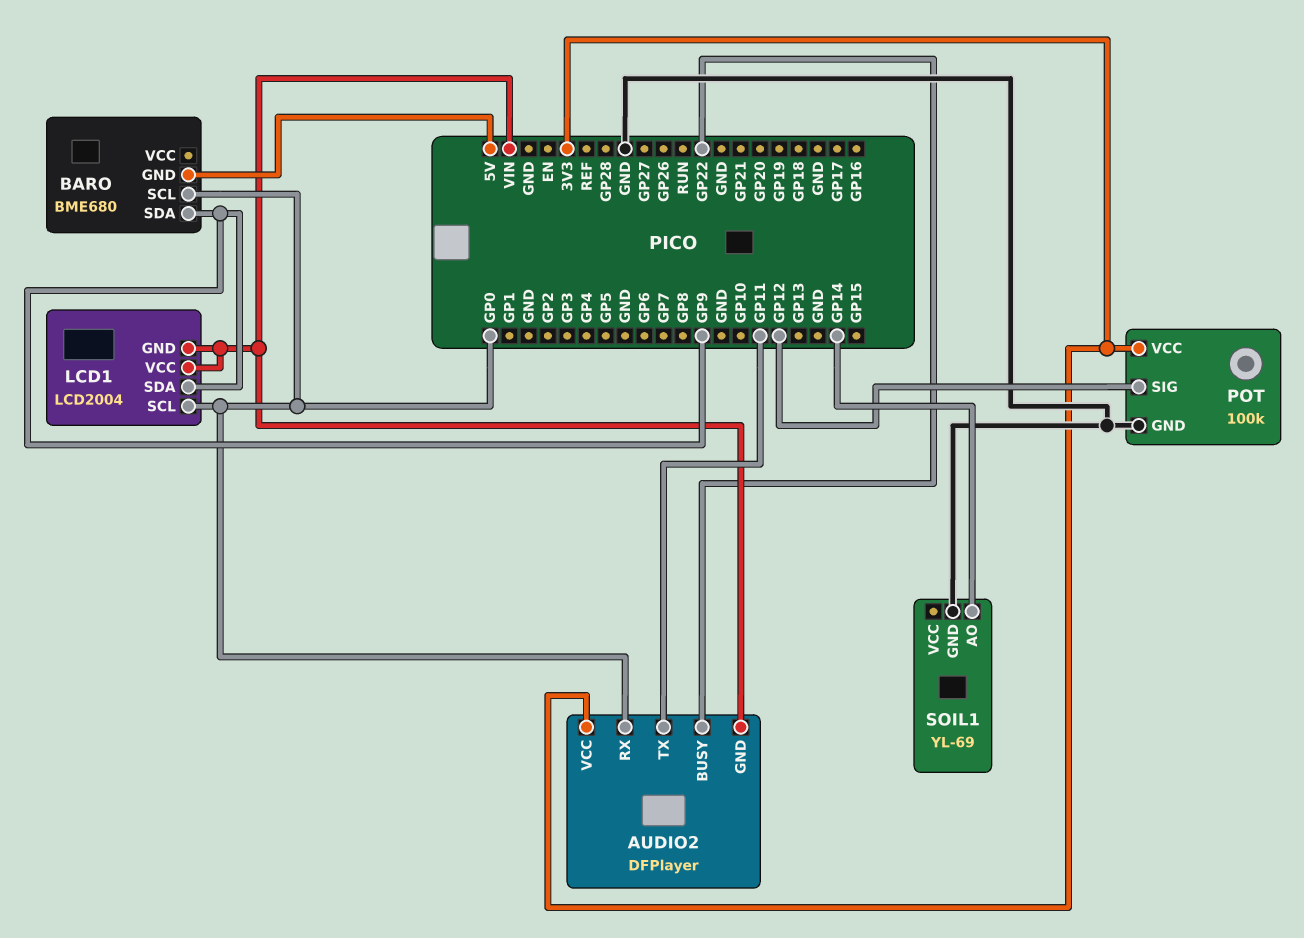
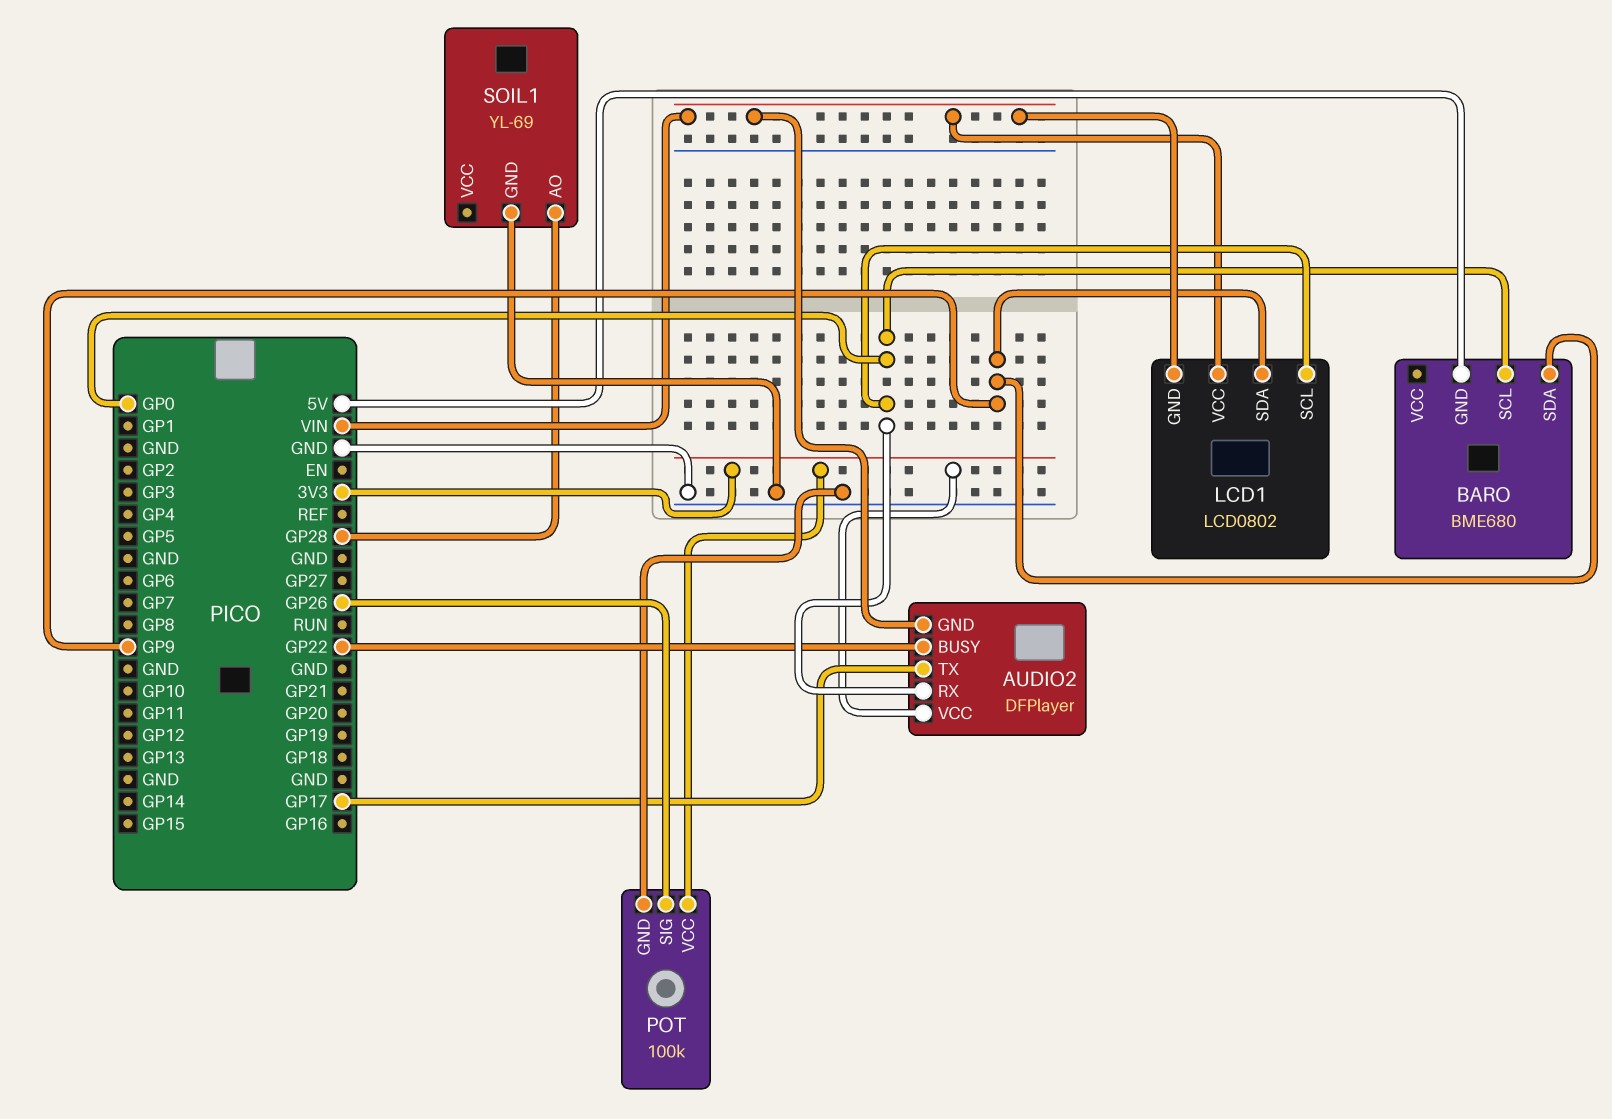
AUDIO2 pin TX: GP11 -> GP17
LCD1: LCD2004 -> LCD0802
POT pin SIG: GP12 -> GP26
SOIL1 pin AO: GP14 -> GP28

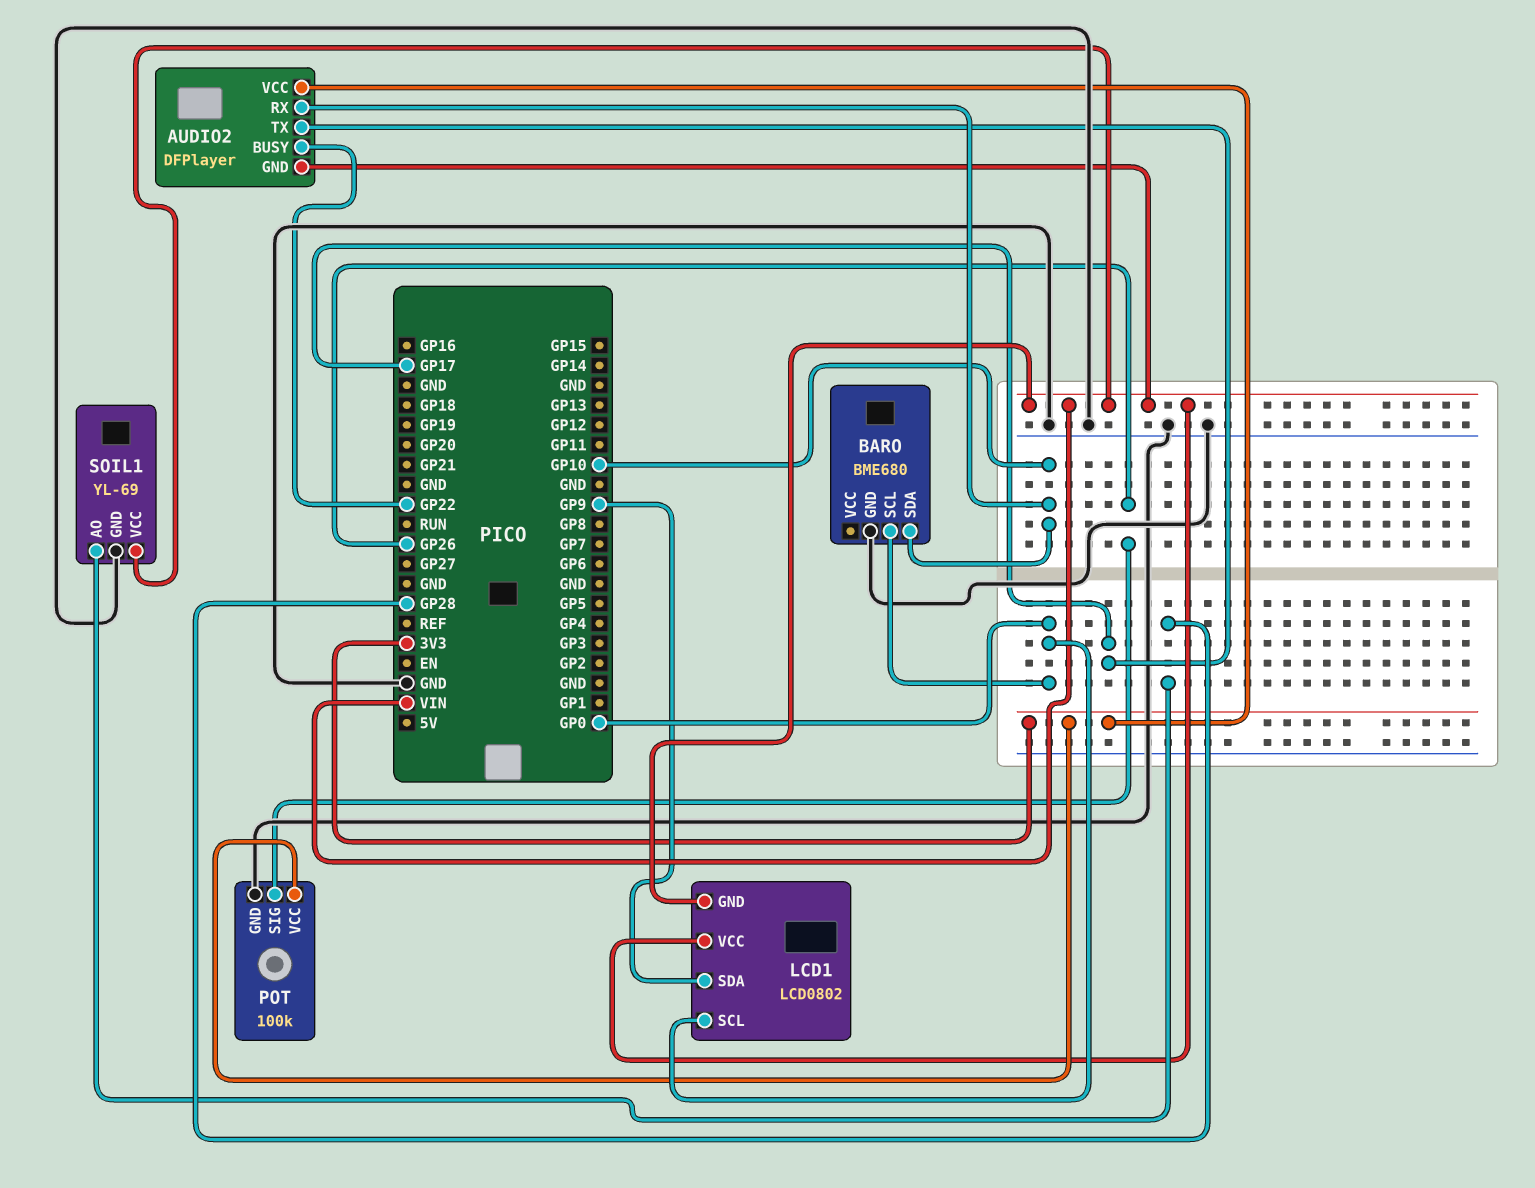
AUDIO2 pin RX: GP0 -> GP10
BARO pin GND: 5V -> GND
BARO pin SDA: GP9 -> GP10
SOIL1 pin VCC: none -> VIN

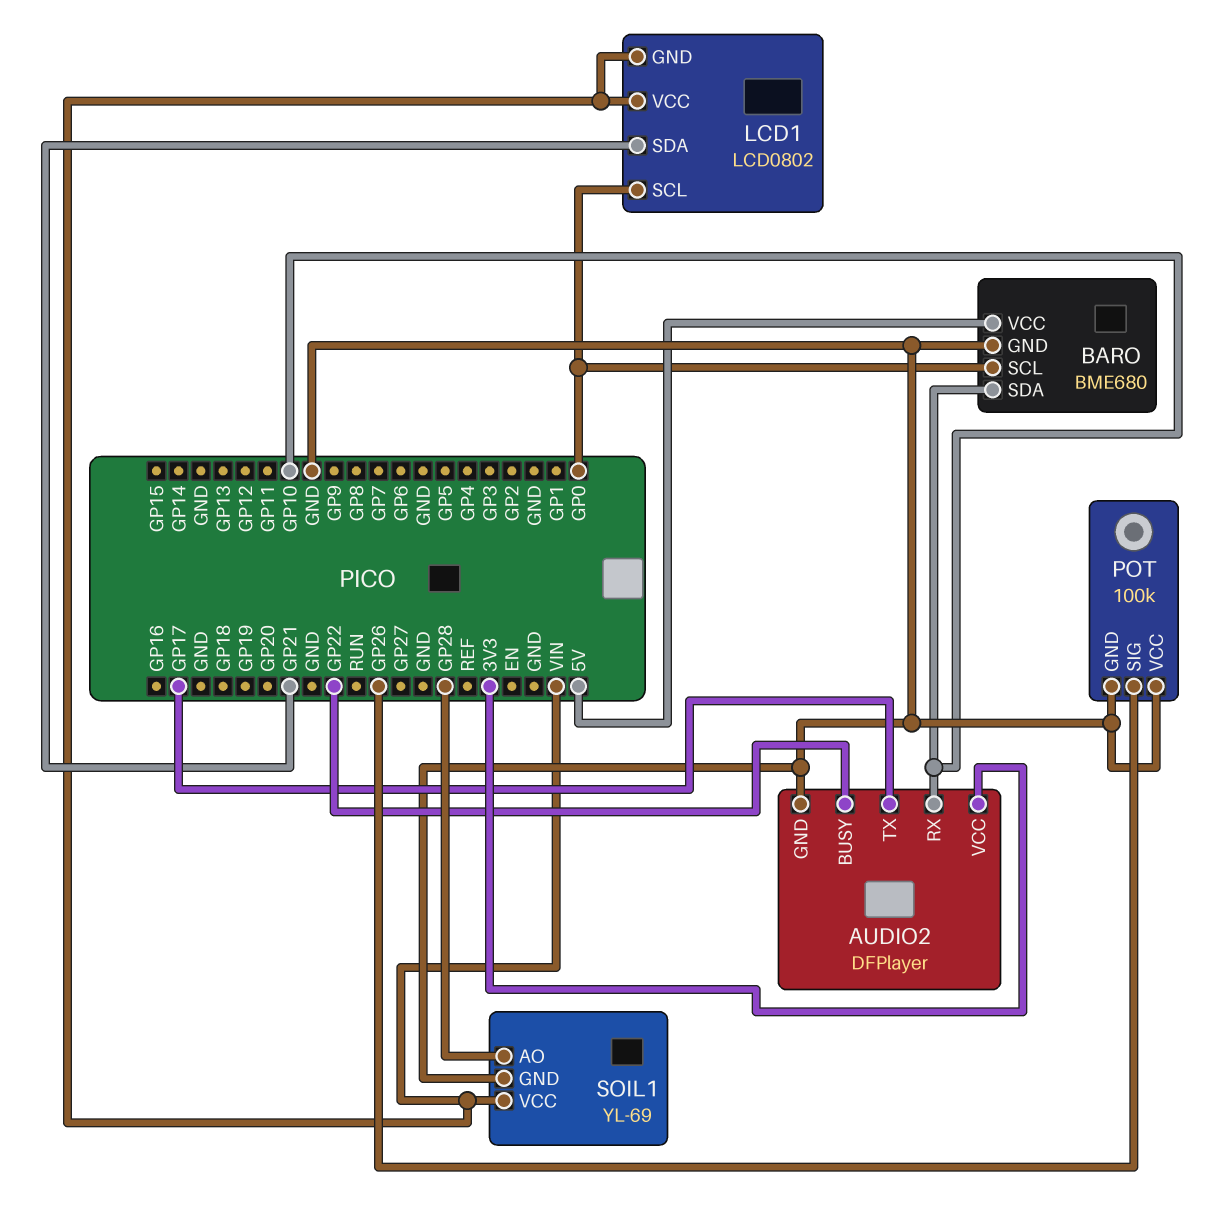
AUDIO2 pin GND: VIN -> GND
BARO pin VCC: none -> 5V
LCD1 pin SDA: GP9 -> GP21
POT pin VCC: 3V3 -> GND

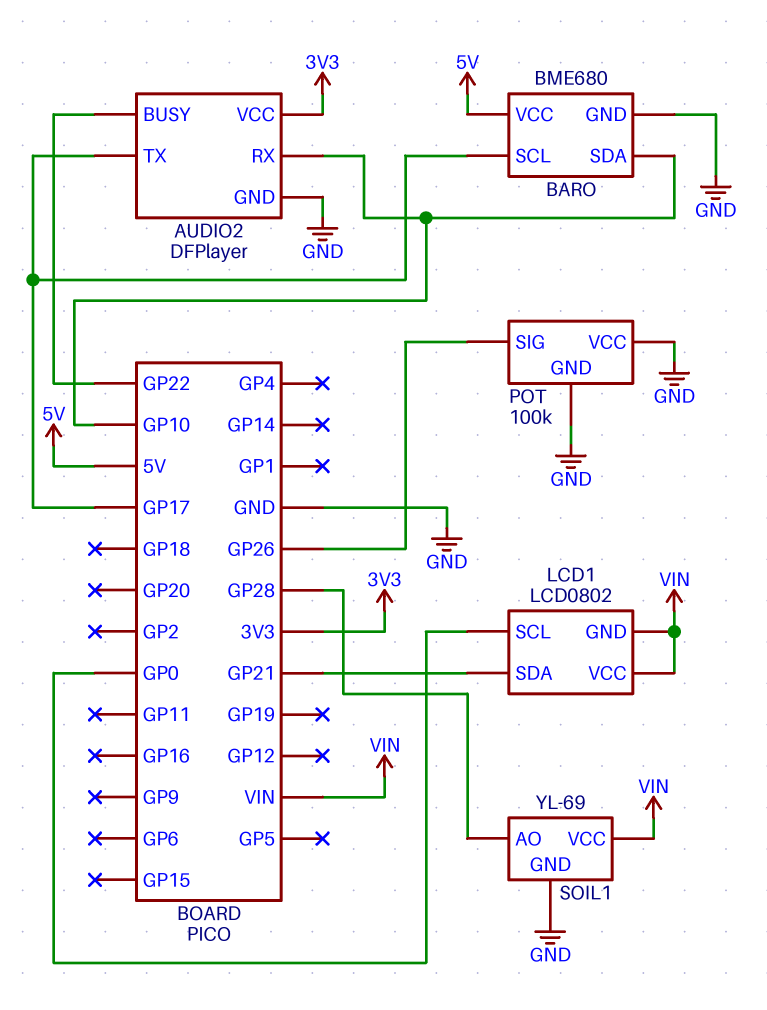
BARO pin SCL: GP0 -> GP17

